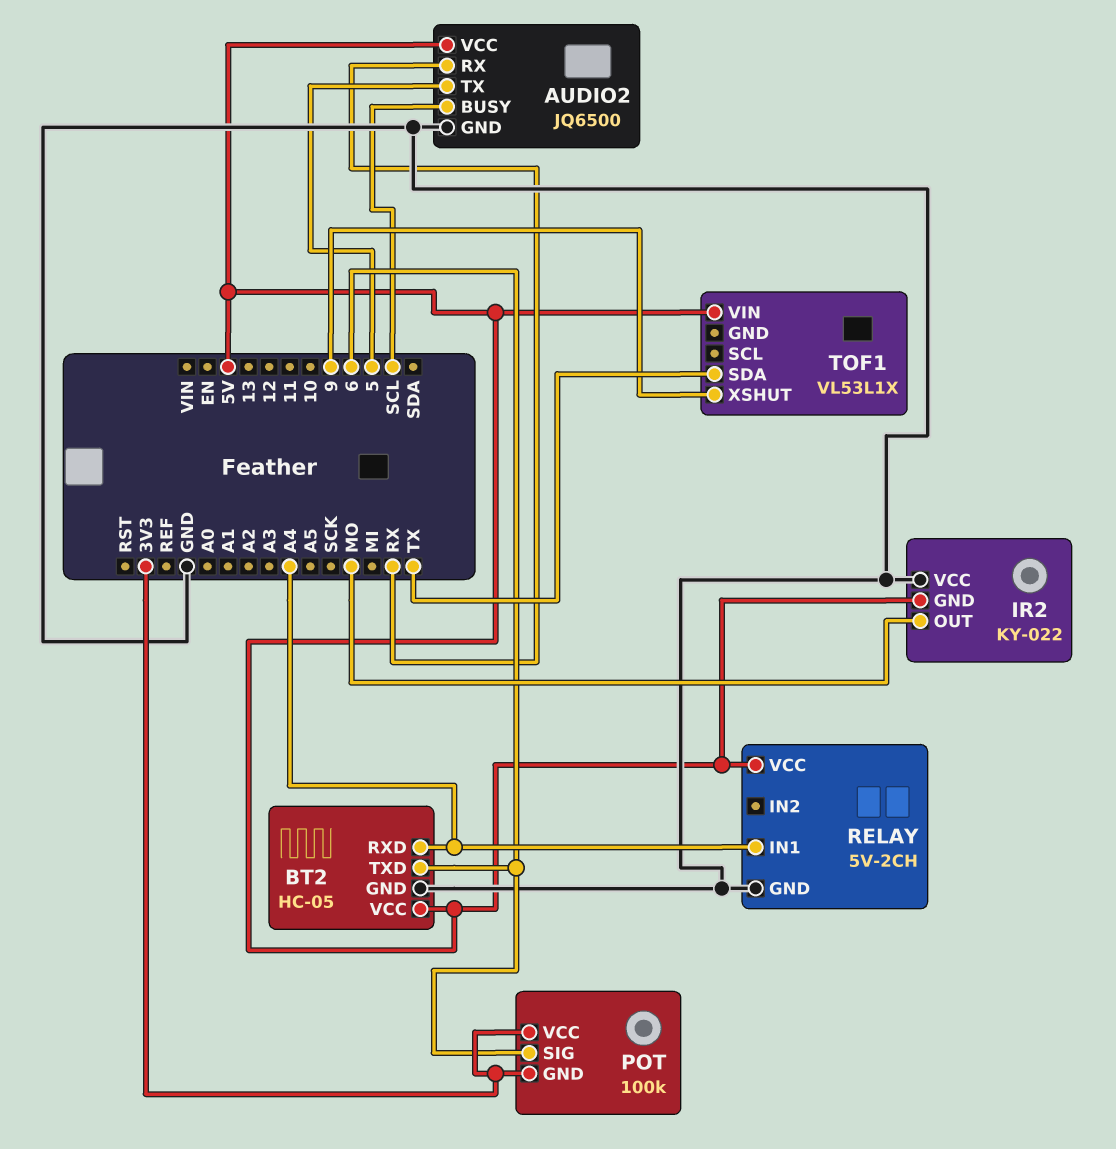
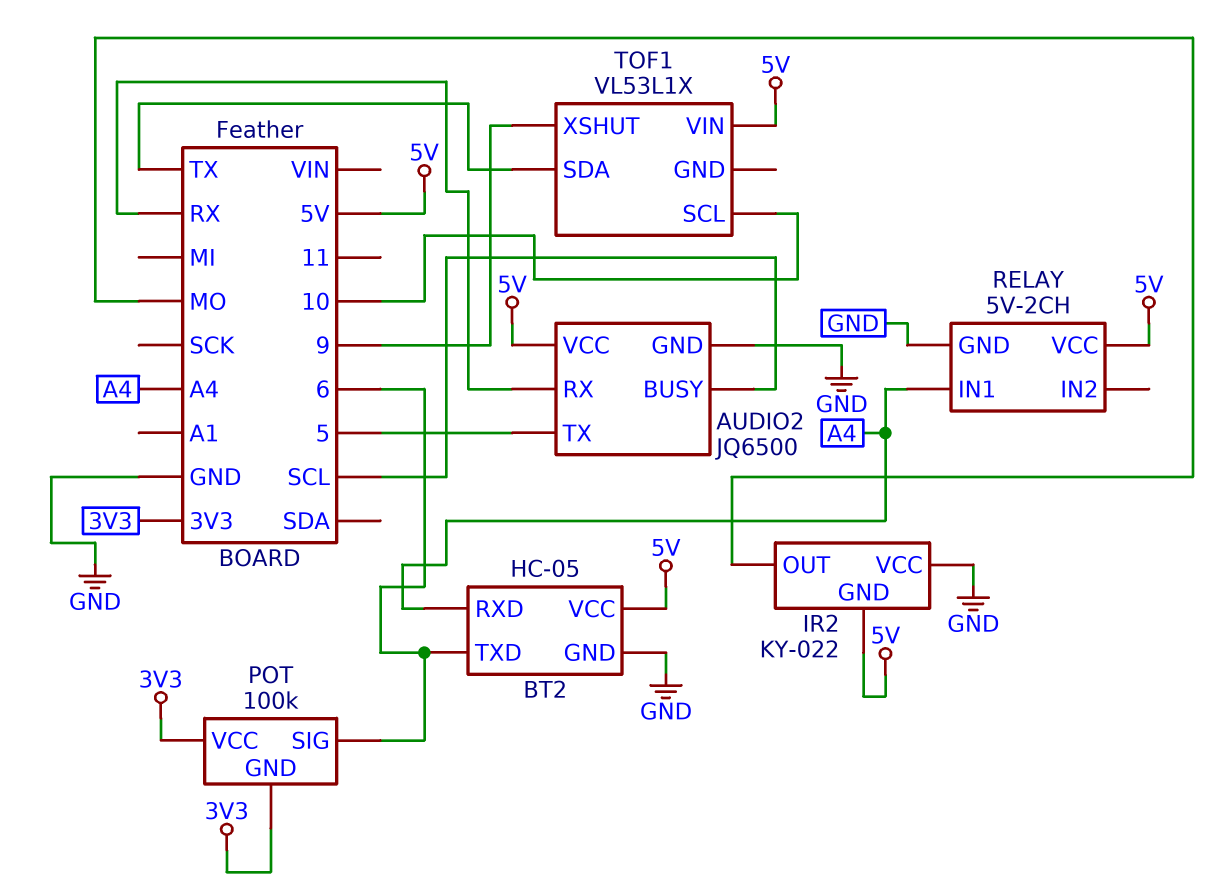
TOF1 pin SCL: none -> 10

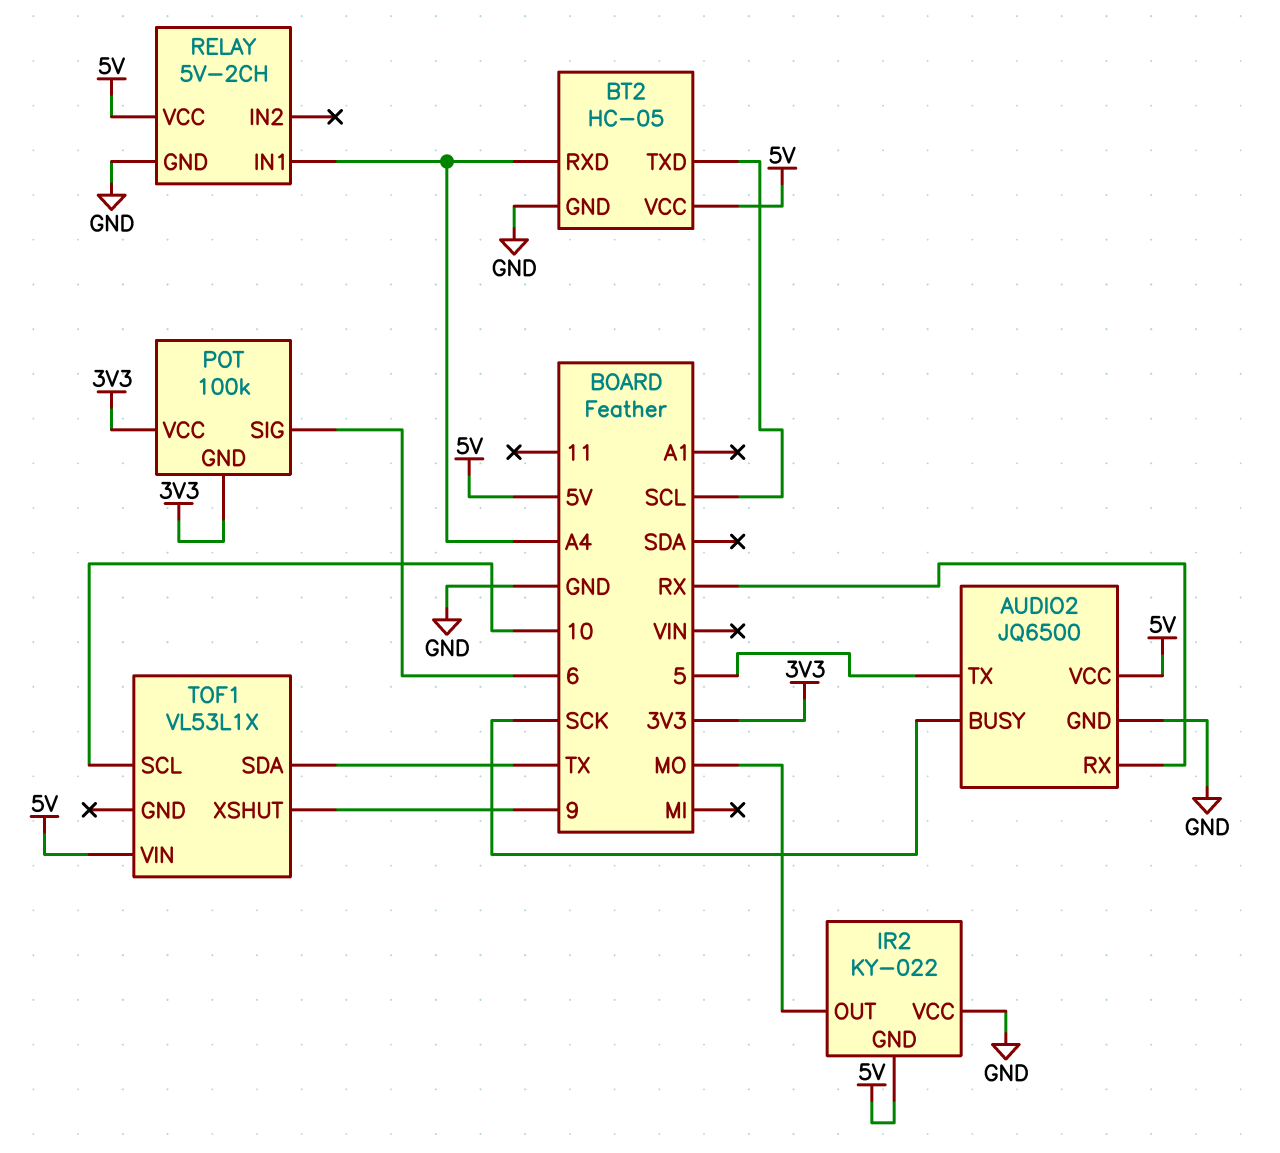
AUDIO2 pin BUSY: SCL -> SCK
BT2 pin TXD: 6 -> SCL

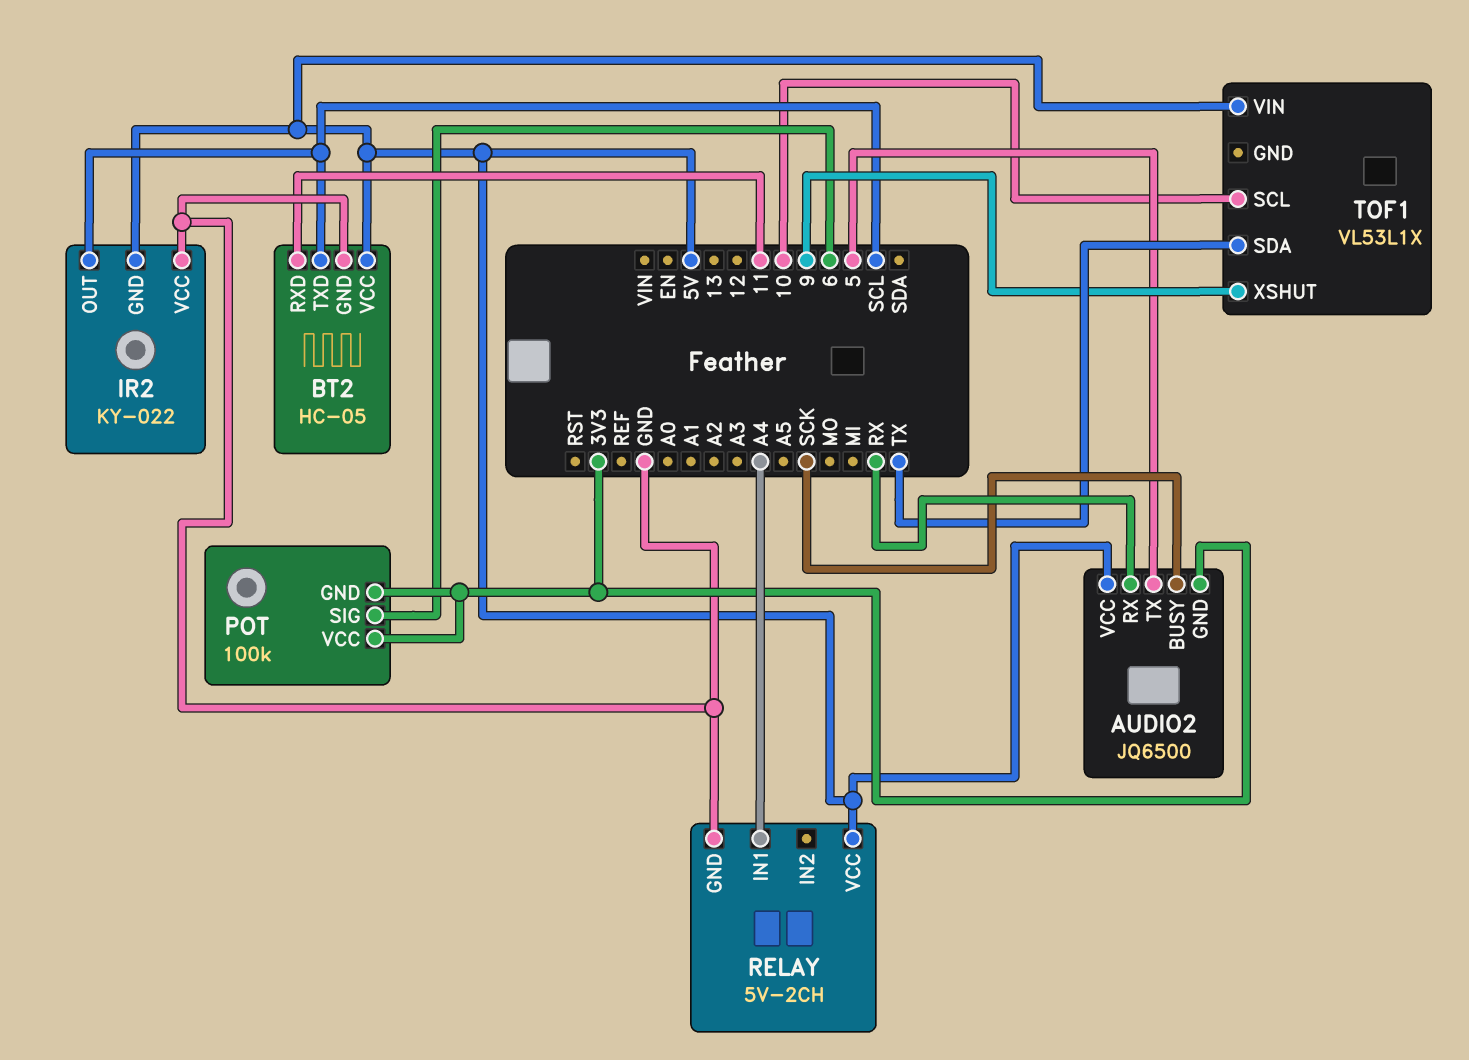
AUDIO2 pin GND: GND -> 3V3
BT2 pin RXD: A4 -> 11
IR2 pin OUT: MO -> SCL

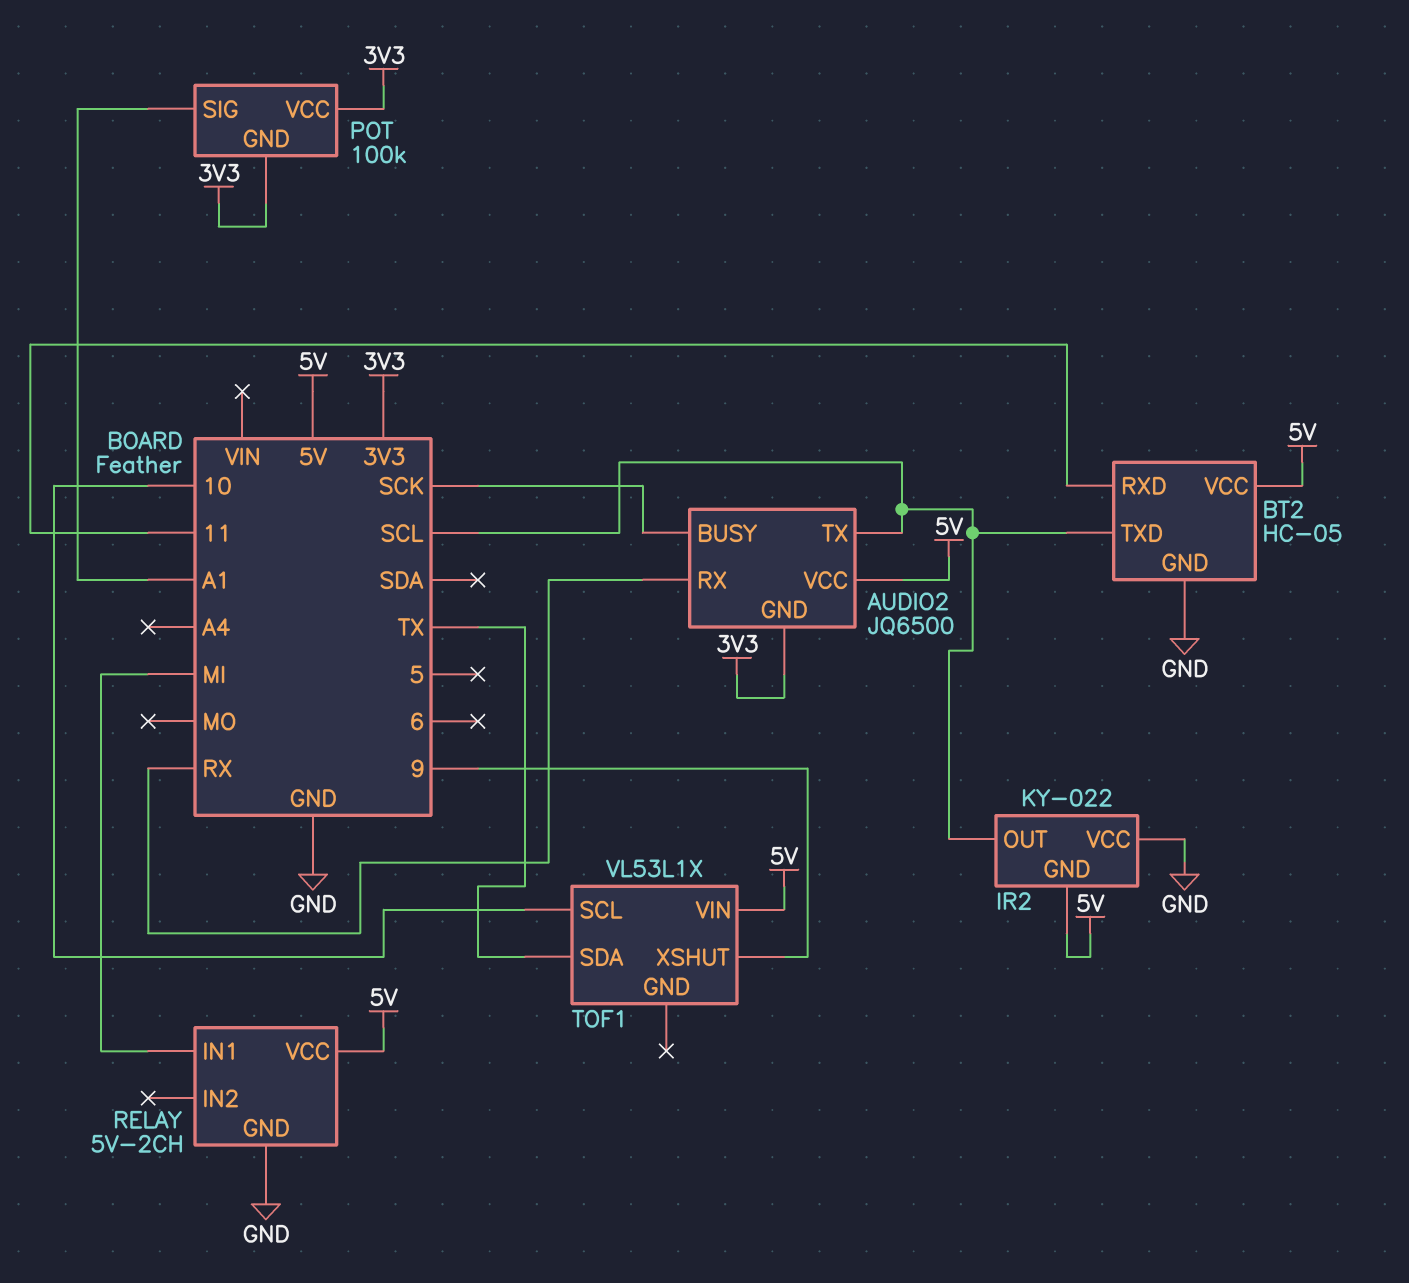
AUDIO2 pin TX: 5 -> SCL
POT pin SIG: 6 -> A1
RELAY pin IN1: A4 -> MI

